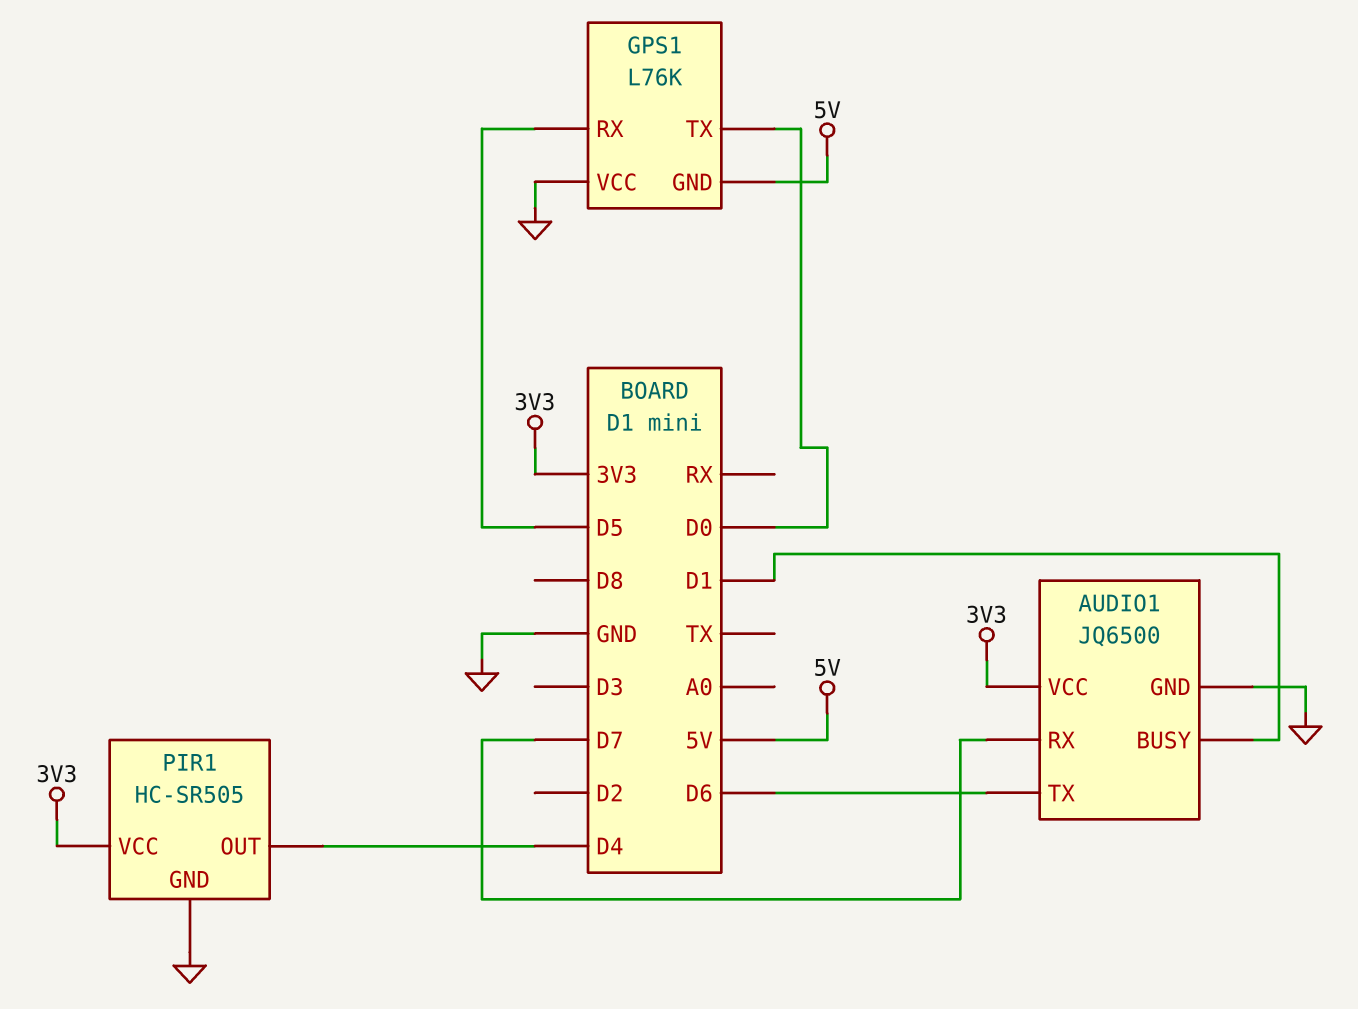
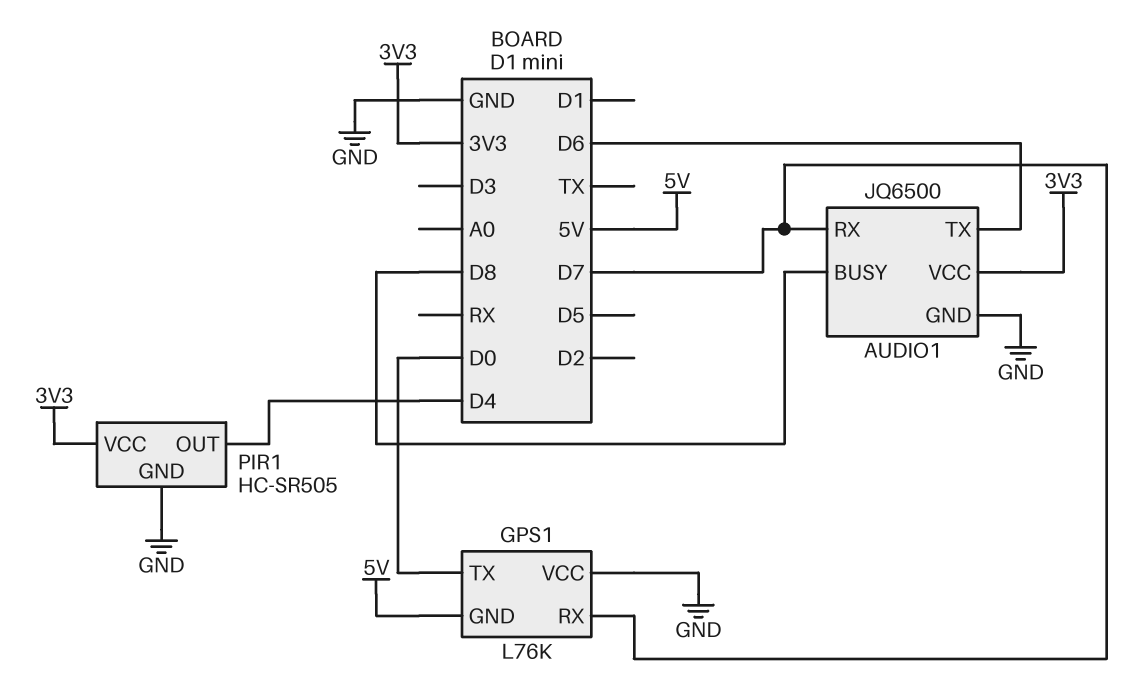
AUDIO1 pin BUSY: D1 -> D8
GPS1 pin RX: D5 -> D7

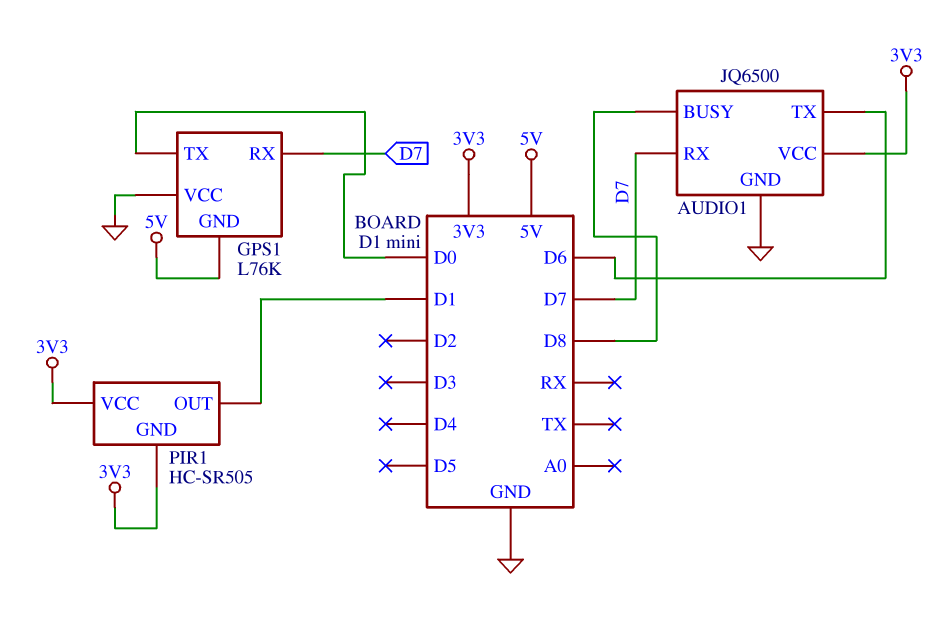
PIR1 pin GND: GND -> 3V3
PIR1 pin OUT: D4 -> D1

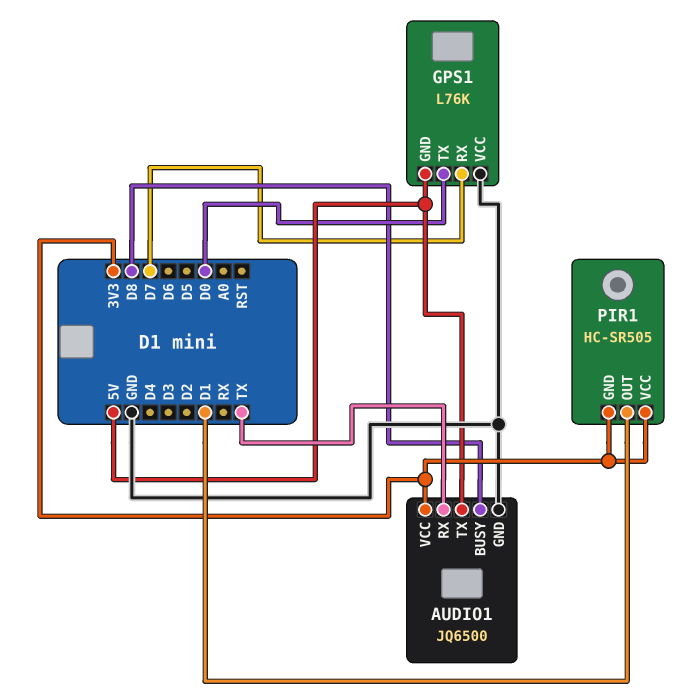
AUDIO1 pin RX: D7 -> TX
AUDIO1 pin TX: D6 -> 5V

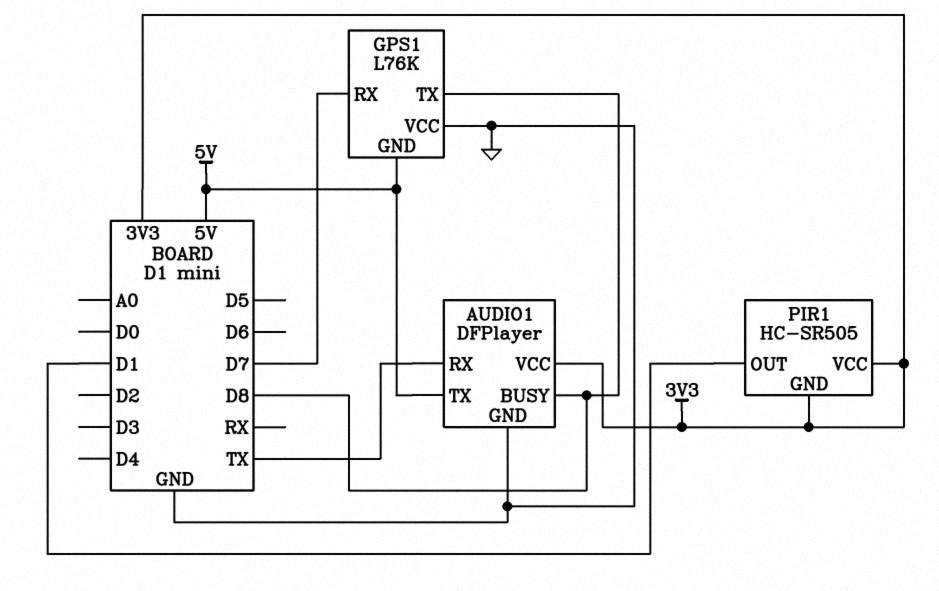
AUDIO1: JQ6500 -> DFPlayer
GPS1 pin TX: D0 -> D8

